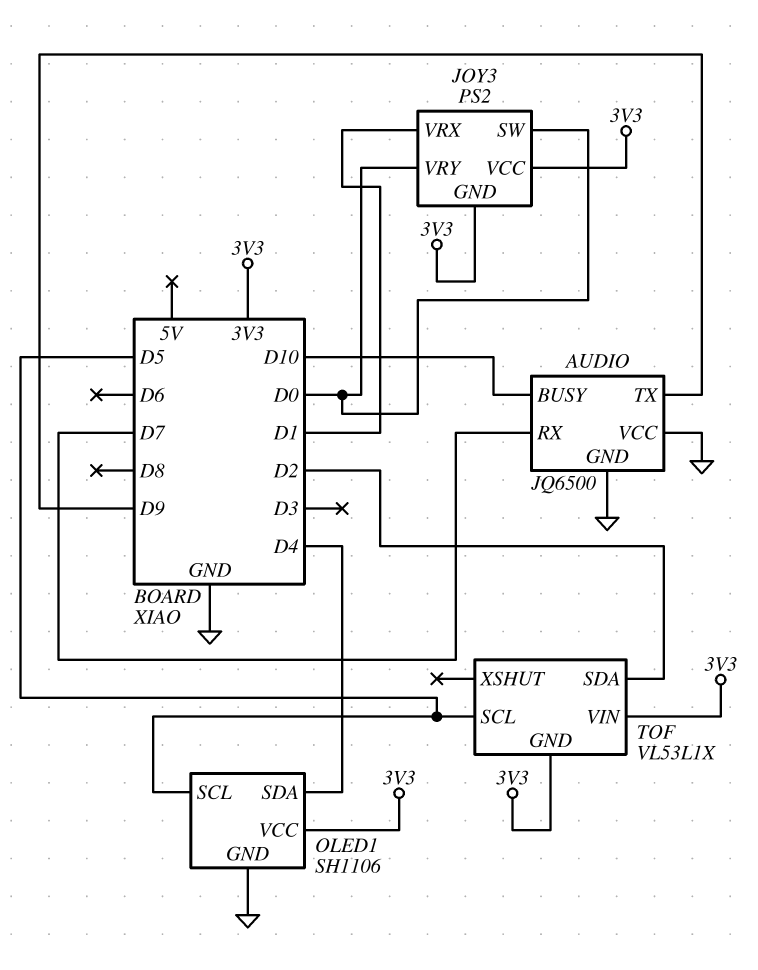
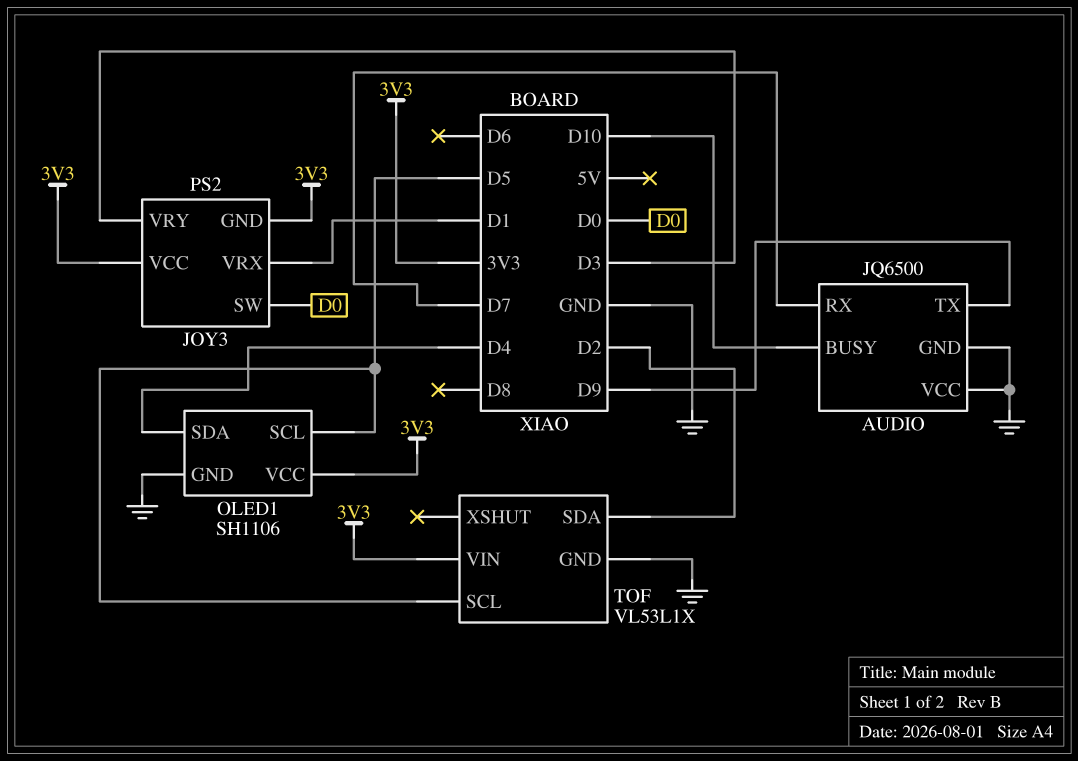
JOY3 pin VRY: D0 -> D3
TOF pin GND: 3V3 -> GND

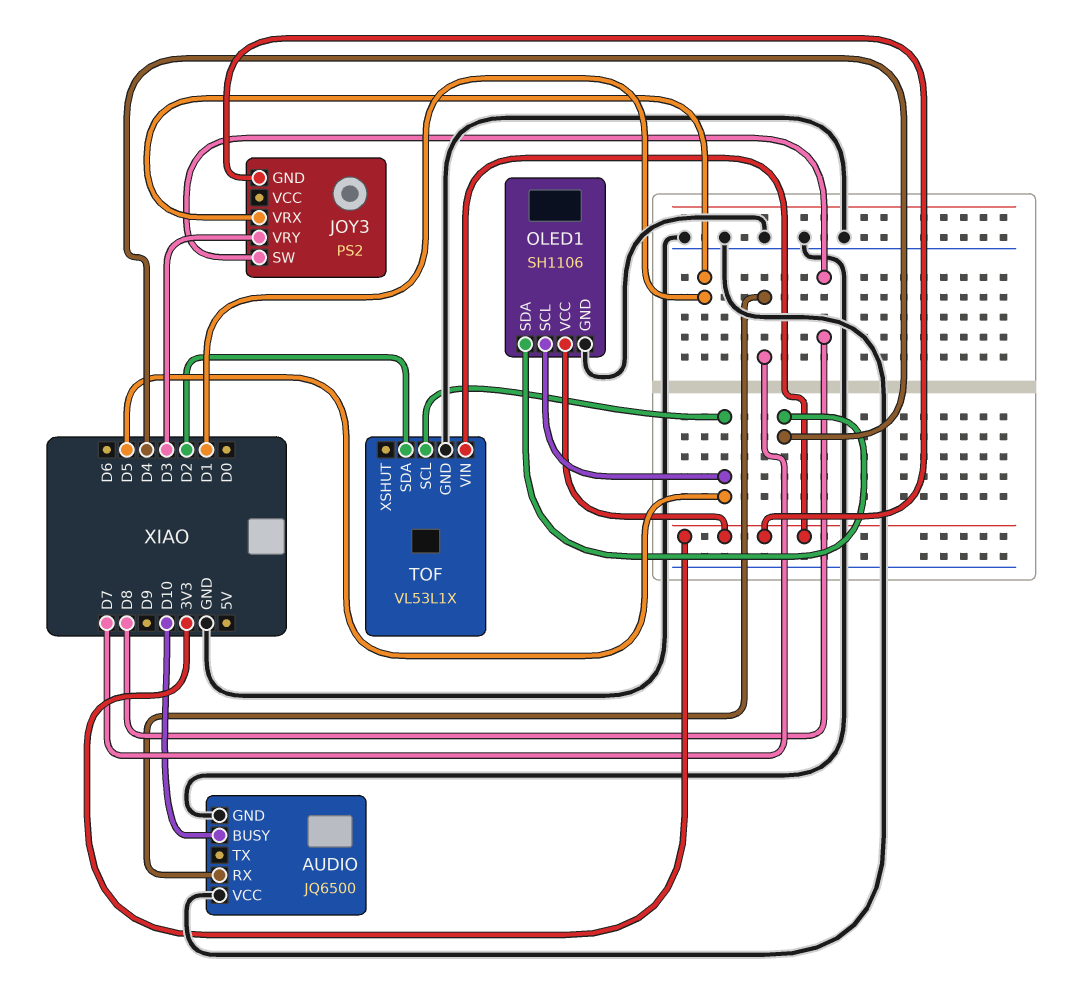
AUDIO pin TX: D9 -> none
JOY3 pin SW: D0 -> D8
JOY3 pin VCC: 3V3 -> none

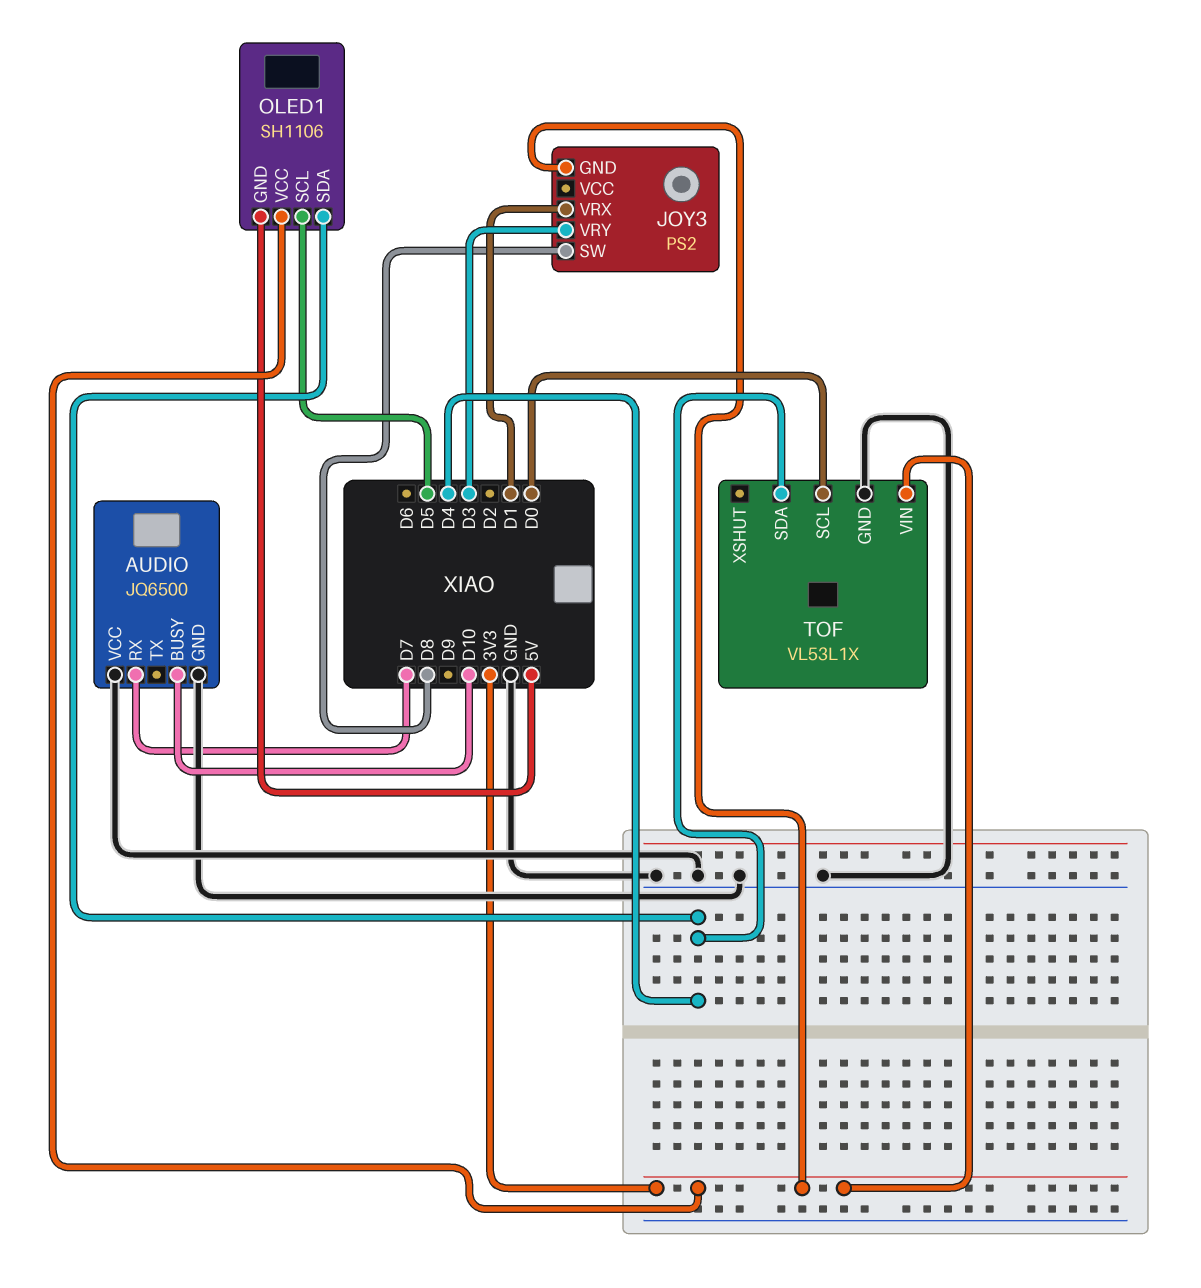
OLED1 pin GND: GND -> 5V
TOF pin SCL: D5 -> D0
TOF pin SDA: D2 -> D4

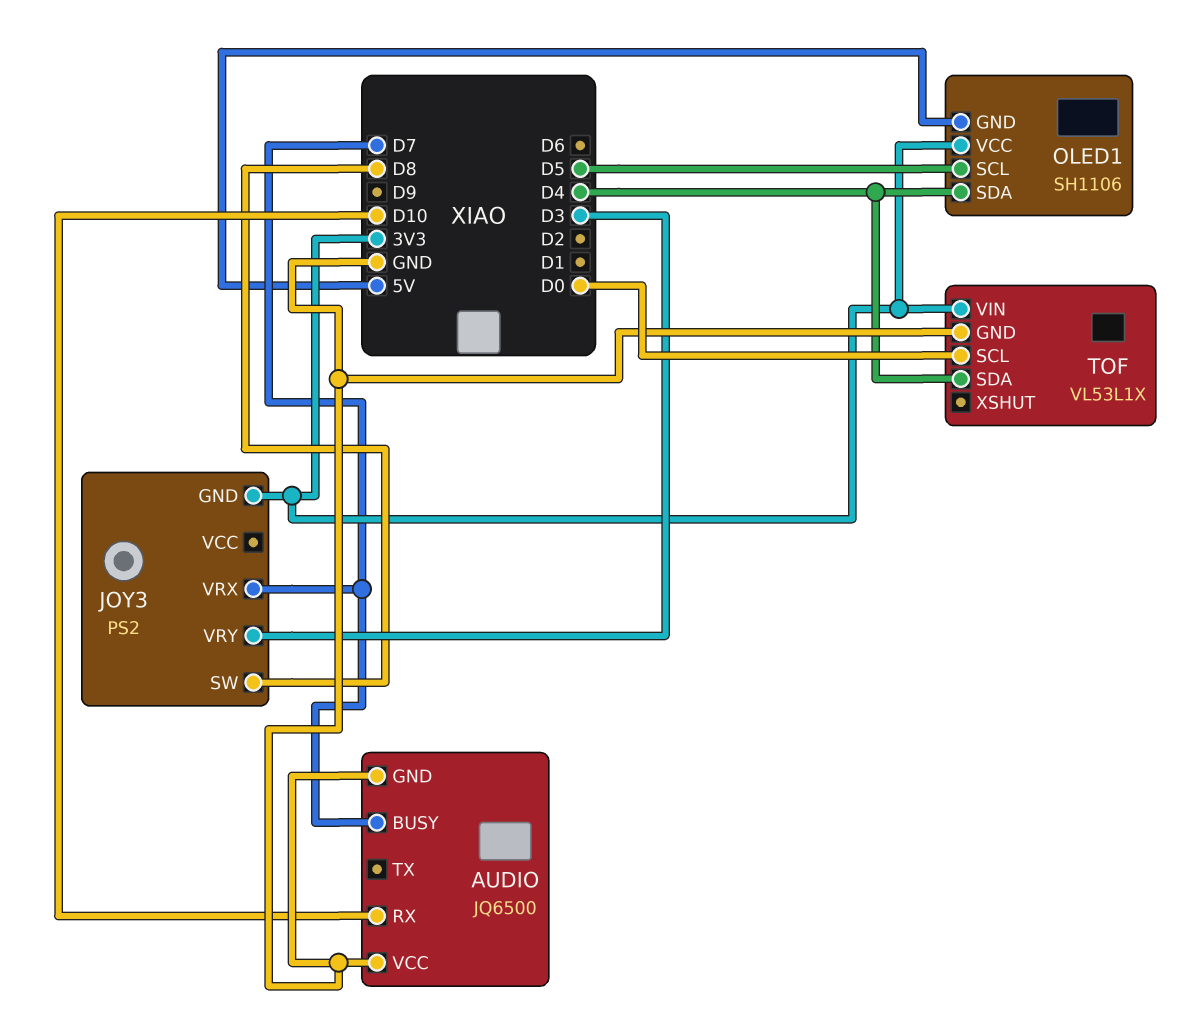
AUDIO pin BUSY: D10 -> D7
AUDIO pin RX: D7 -> D10
JOY3 pin VRX: D1 -> D7

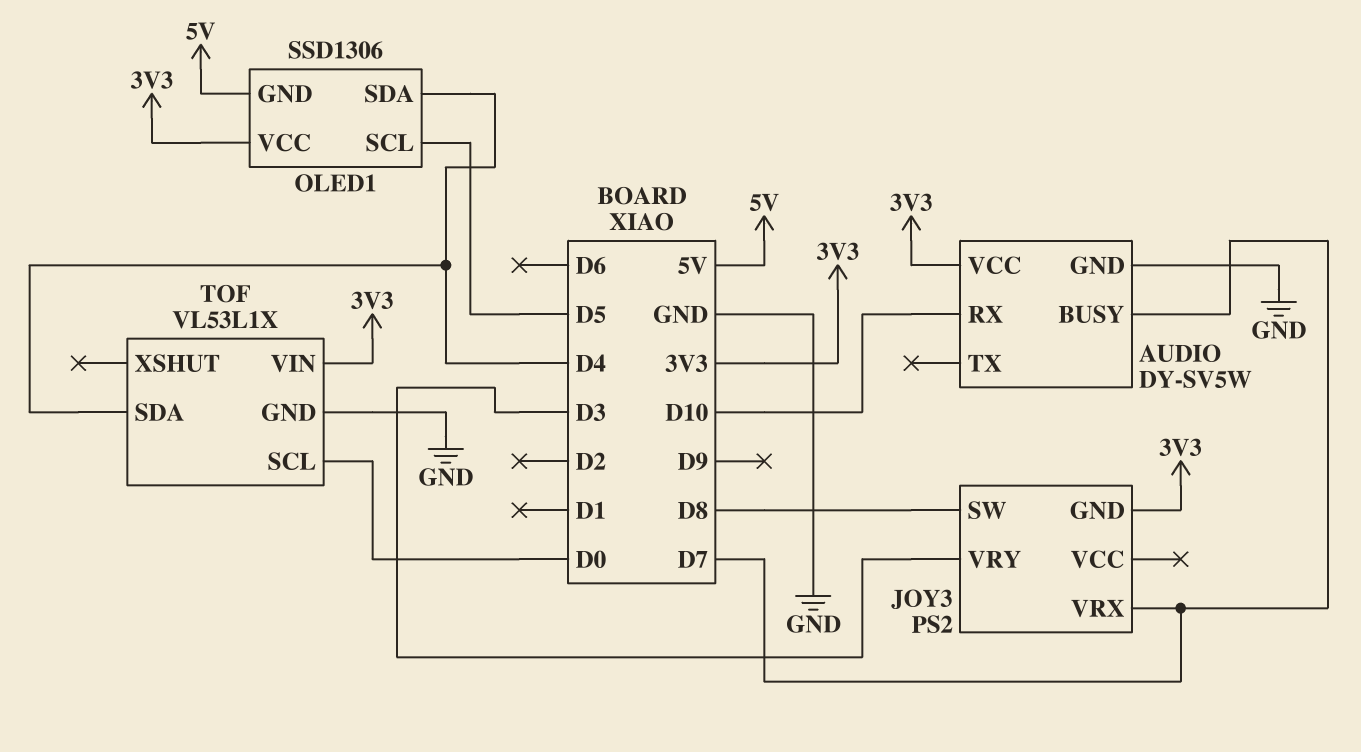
AUDIO: JQ6500 -> DY-SV5W
AUDIO pin VCC: GND -> 3V3
OLED1: SH1106 -> SSD1306

